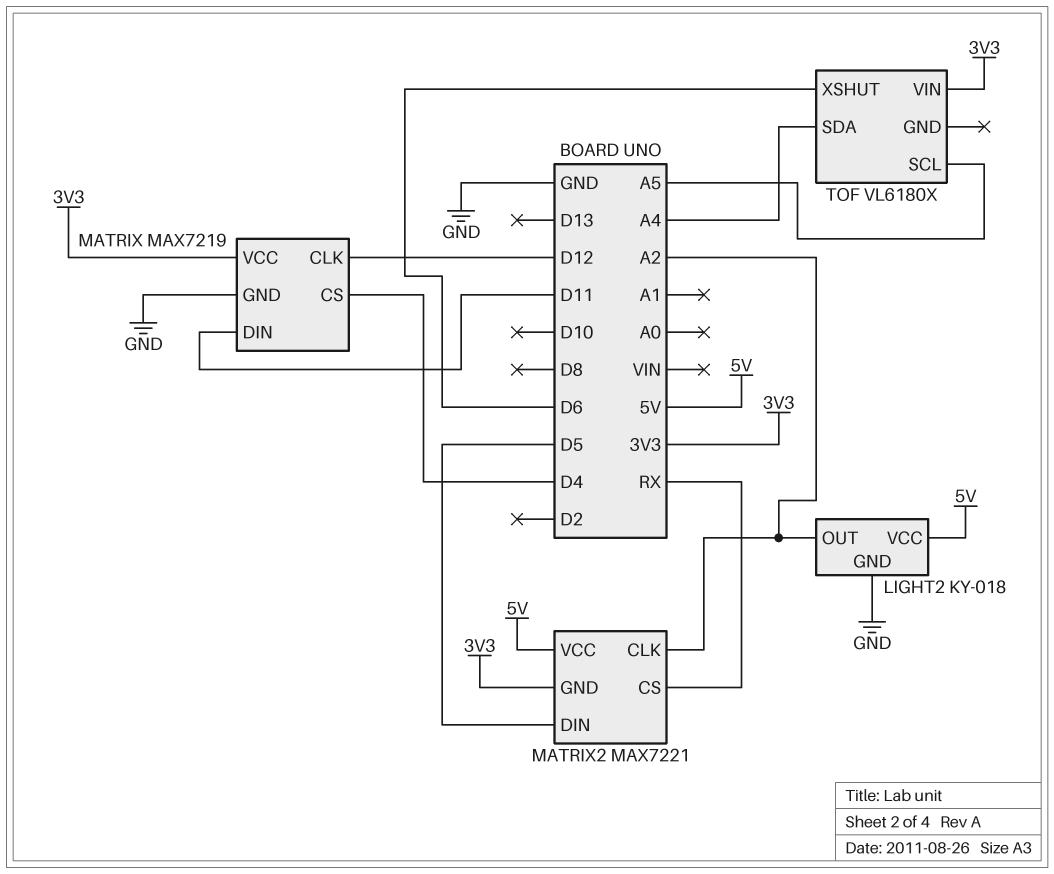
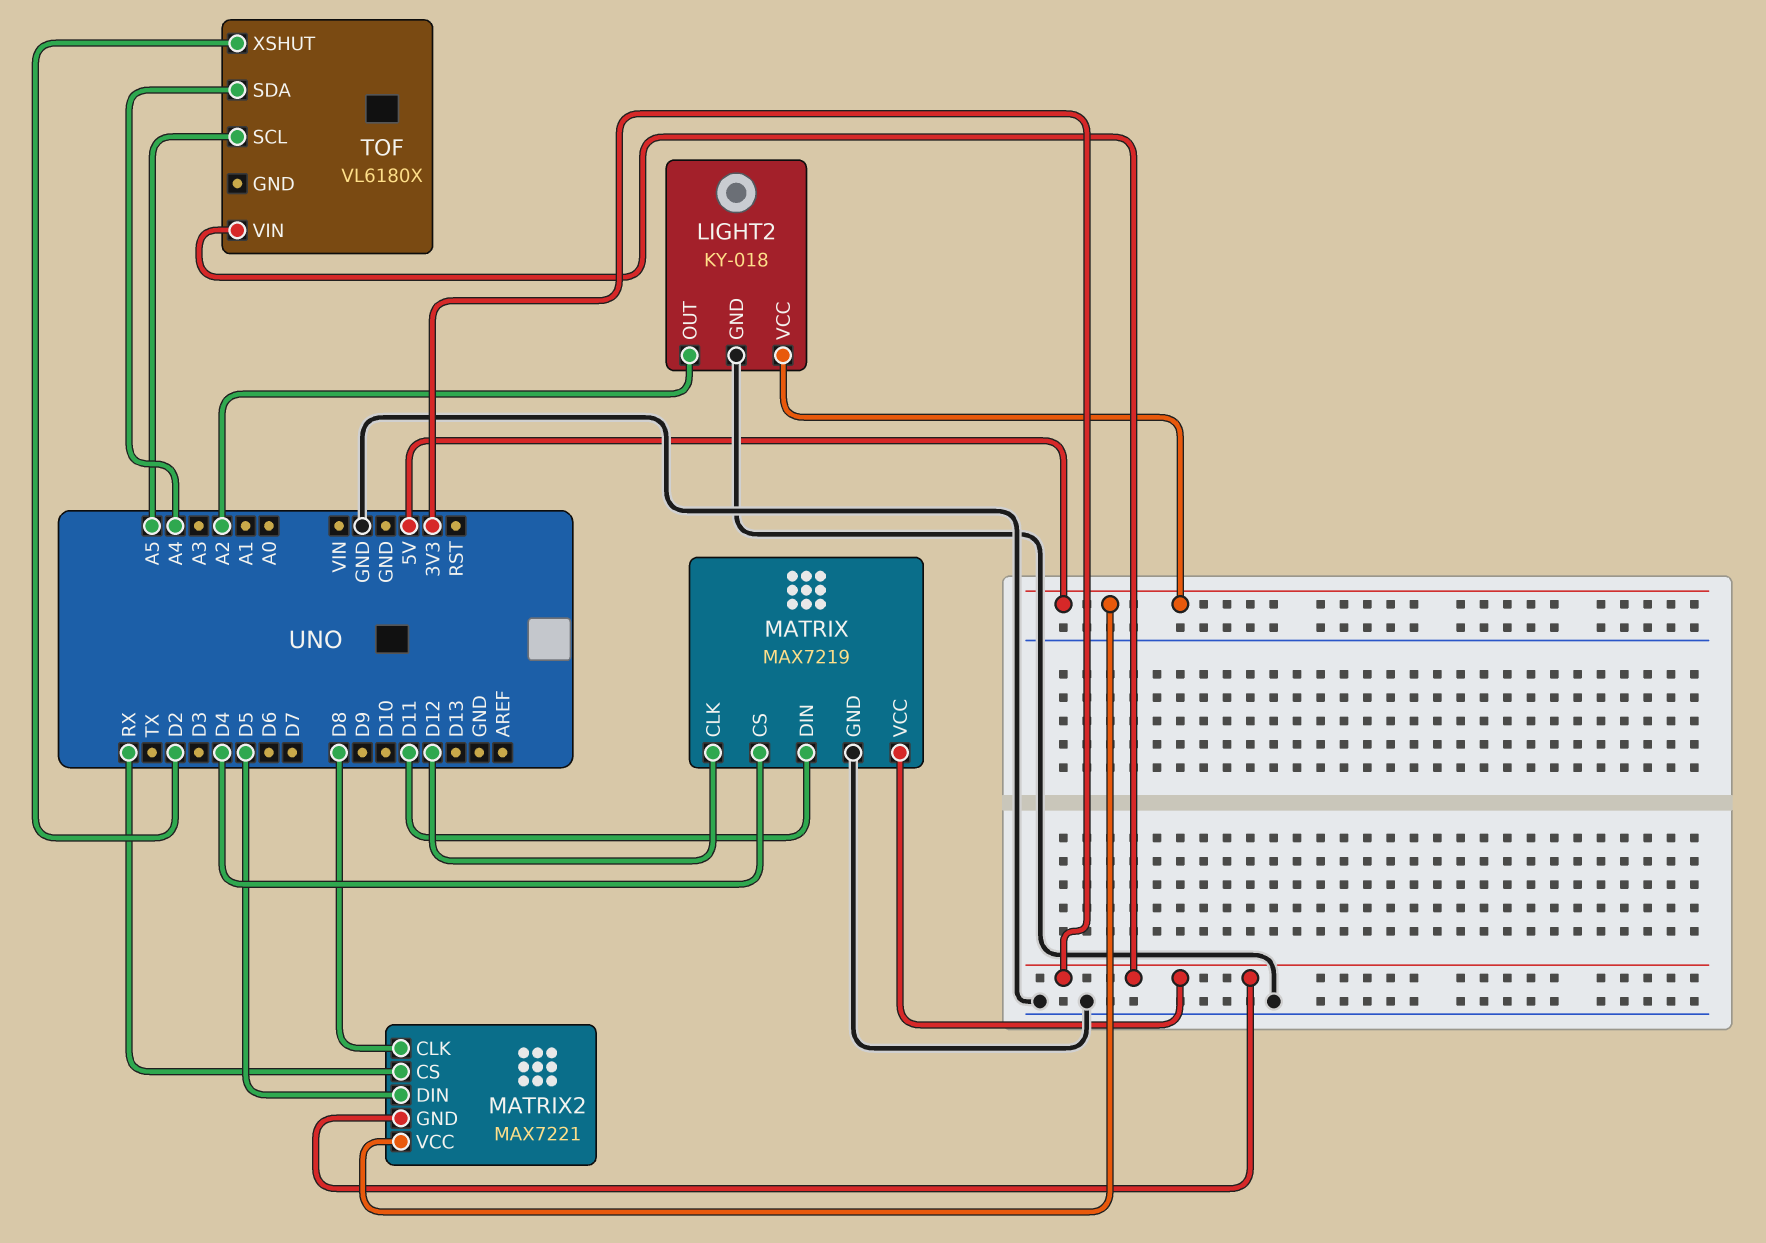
MATRIX2 pin CLK: A2 -> D8
TOF pin XSHUT: D6 -> D2

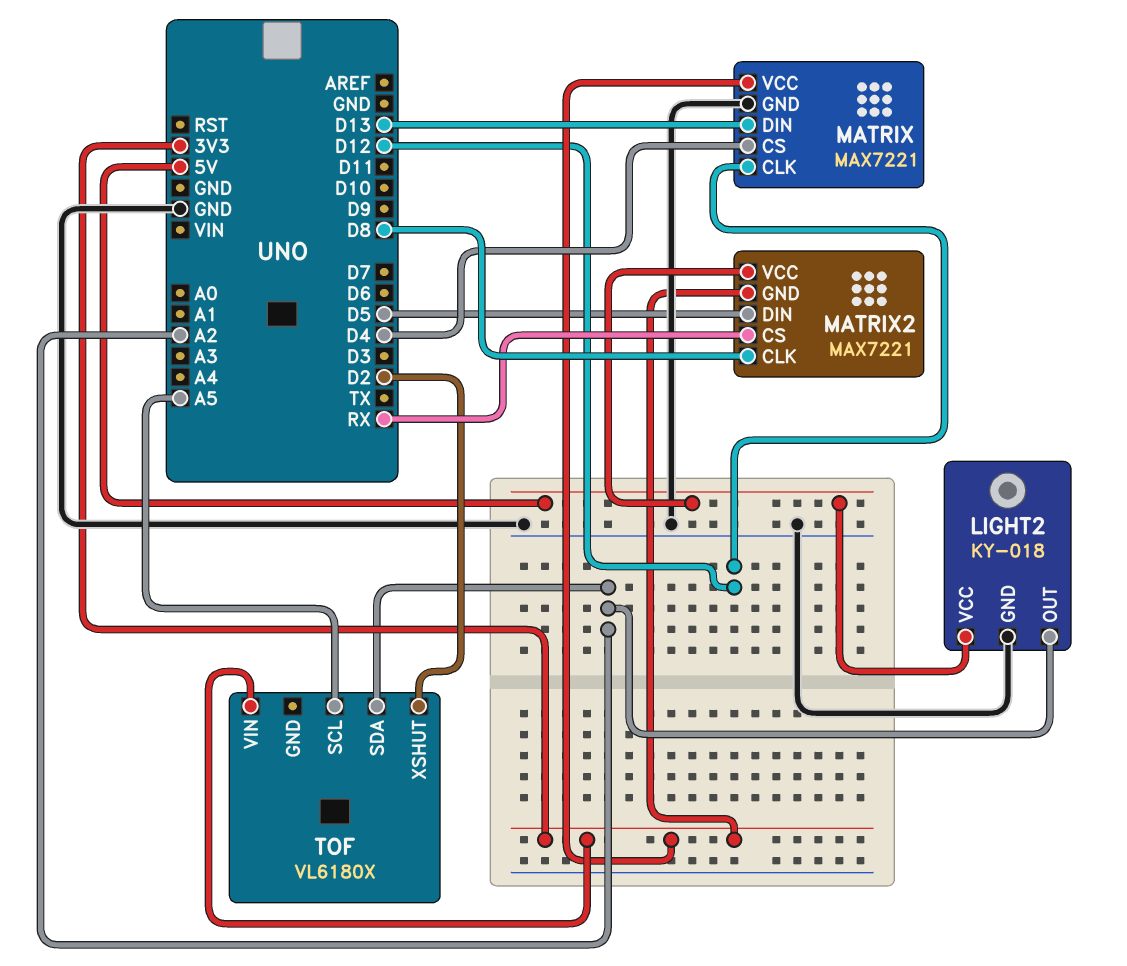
MATRIX: MAX7219 -> MAX7221
MATRIX pin DIN: D11 -> D13
TOF pin SDA: A4 -> A2

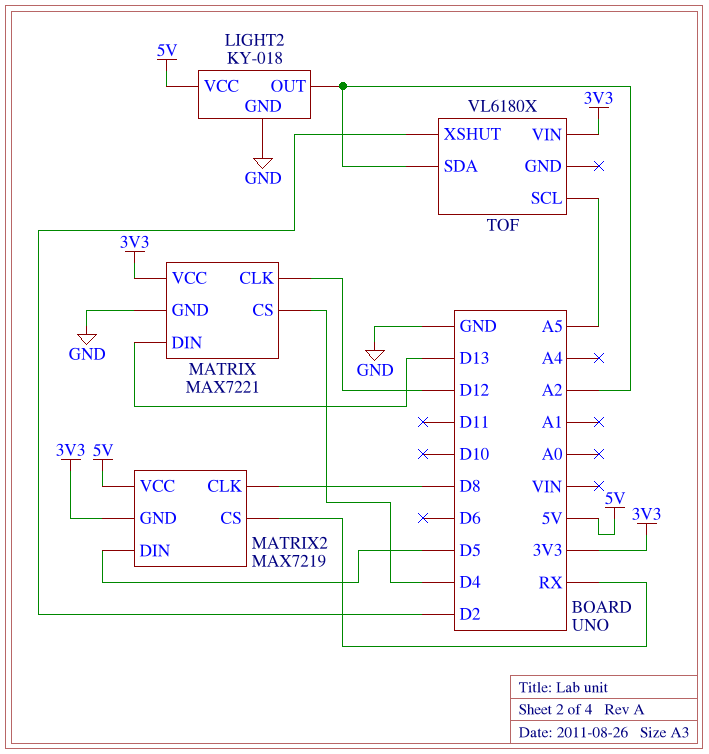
MATRIX2: MAX7221 -> MAX7219

